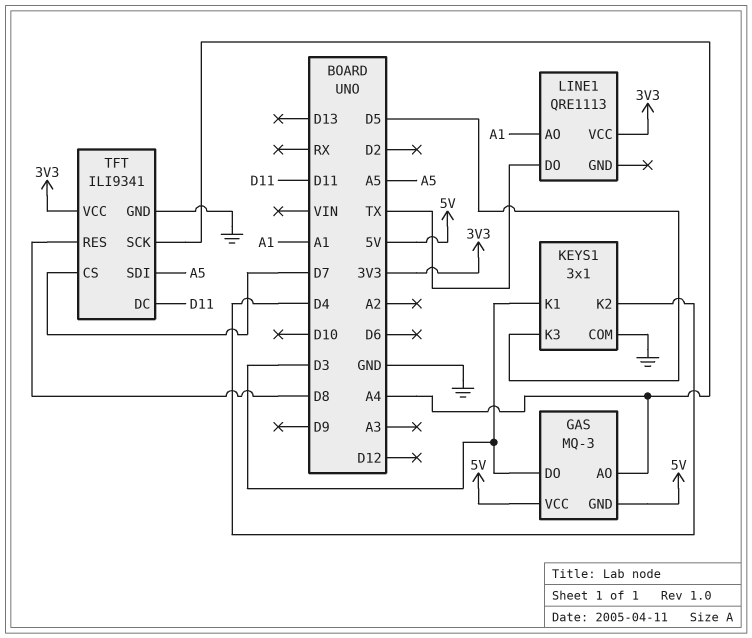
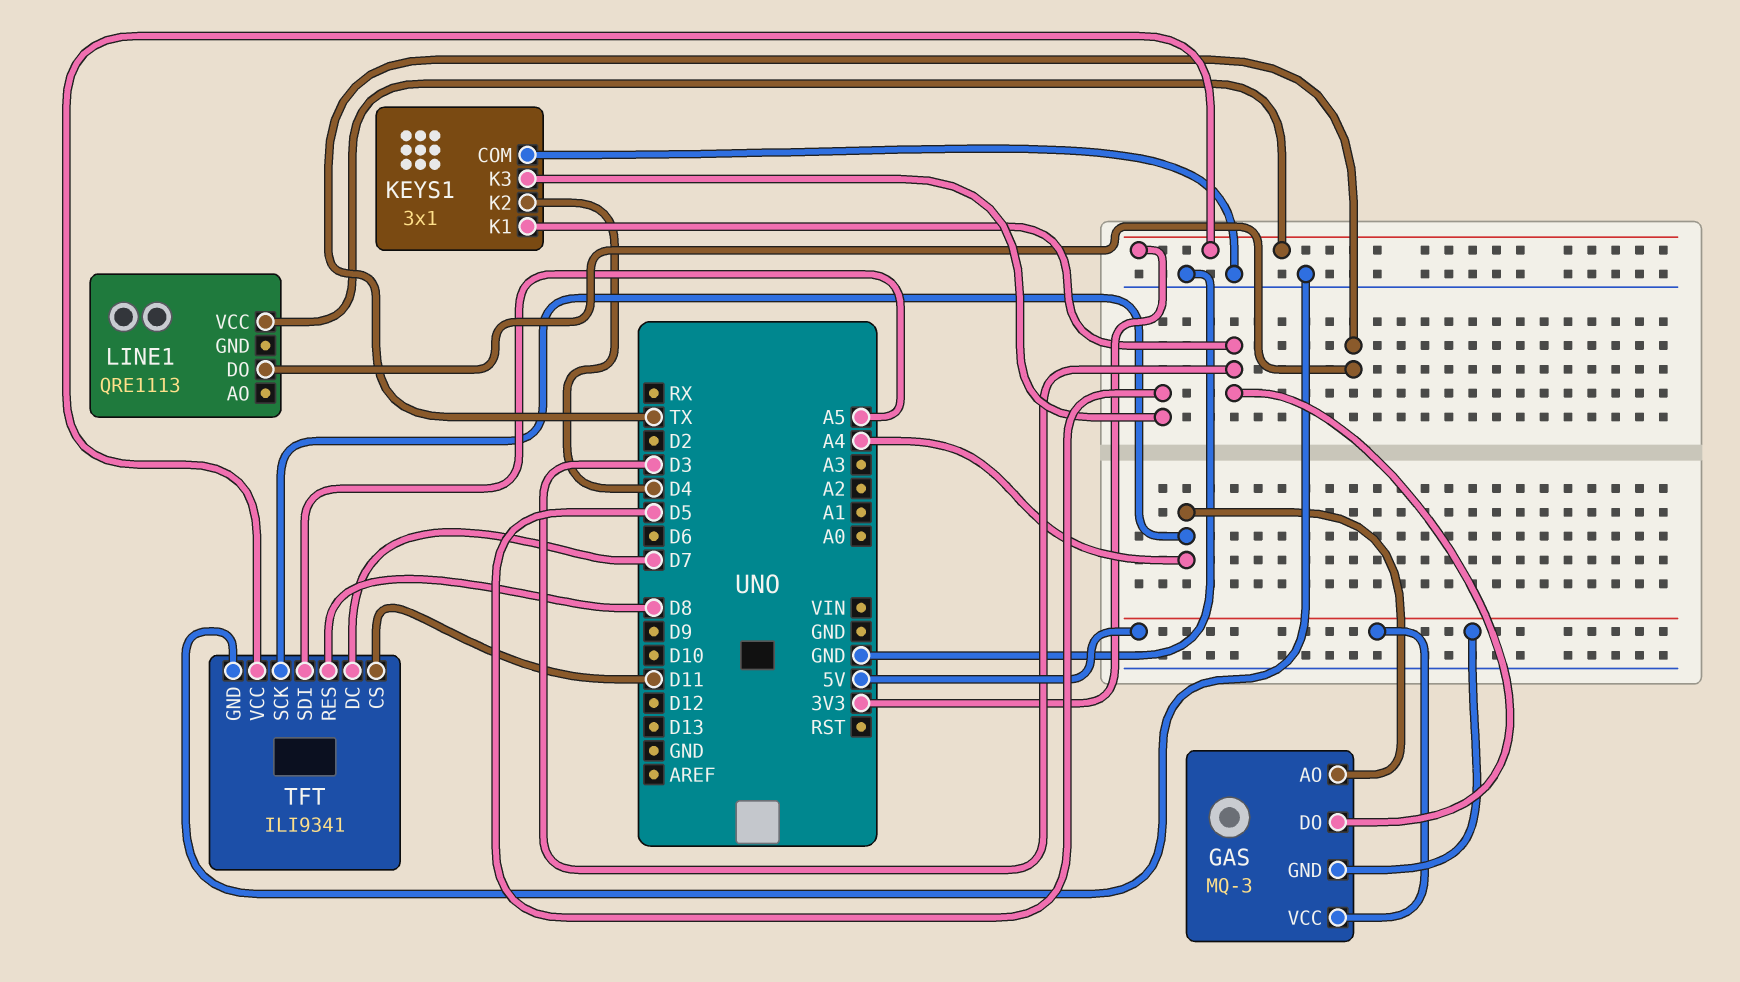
LINE1 pin AO: A1 -> none
TFT pin CS: D7 -> D11
TFT pin DC: D11 -> D7

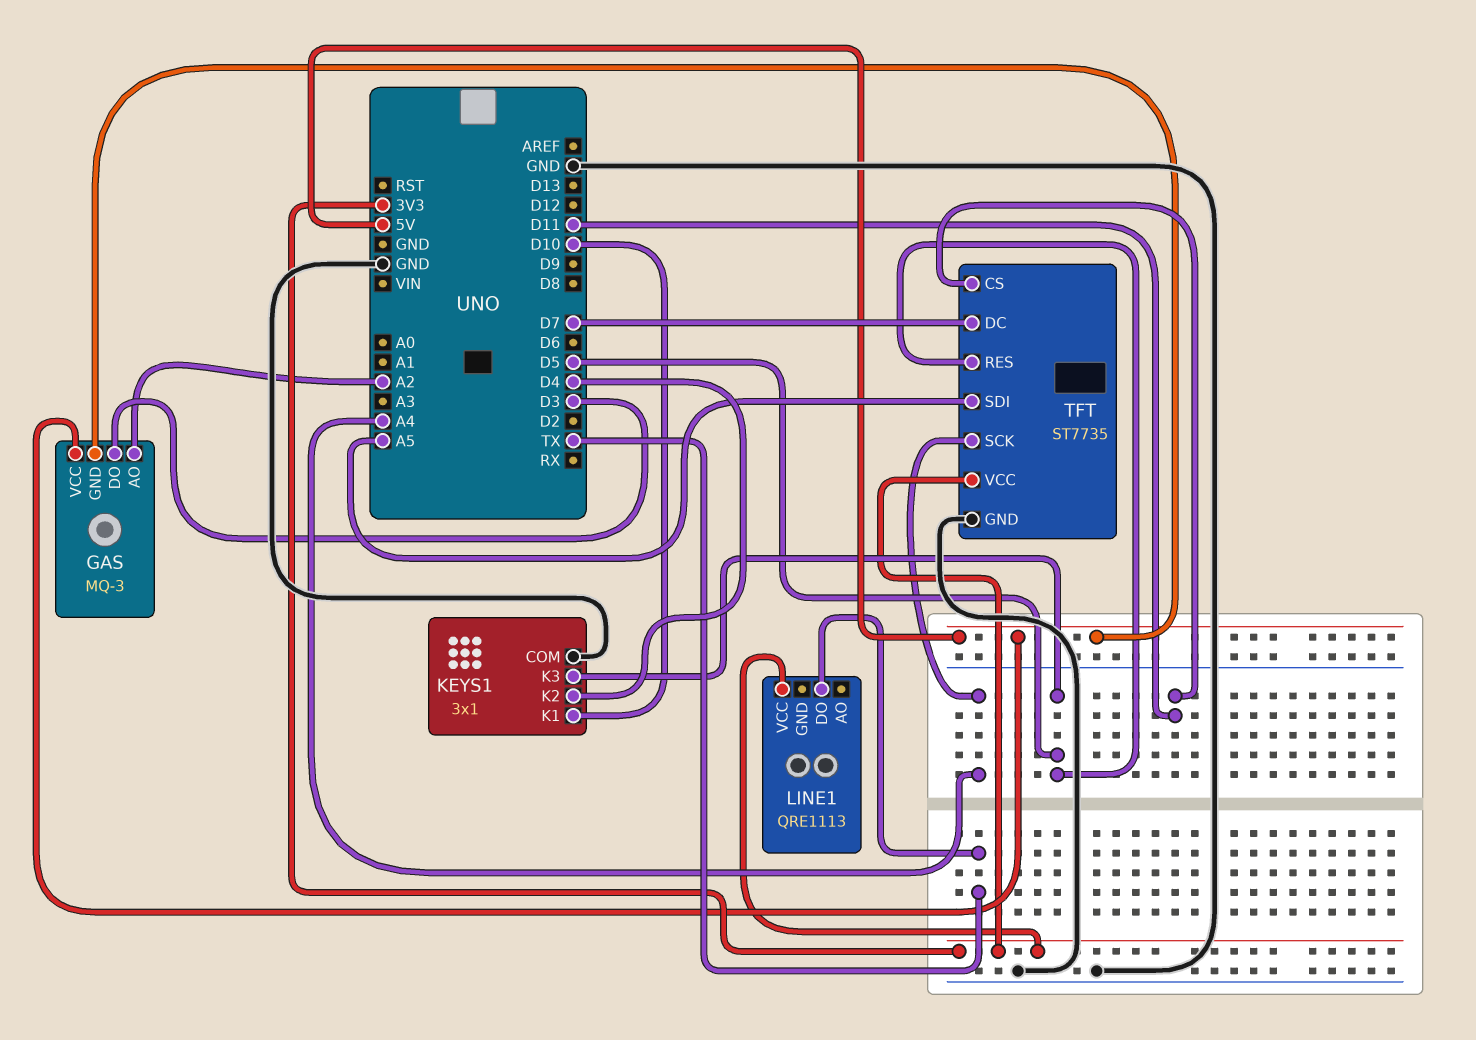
GAS pin AO: A4 -> A2
KEYS1 pin K1: D3 -> D10
TFT: ILI9341 -> ST7735
TFT pin RES: D8 -> D5

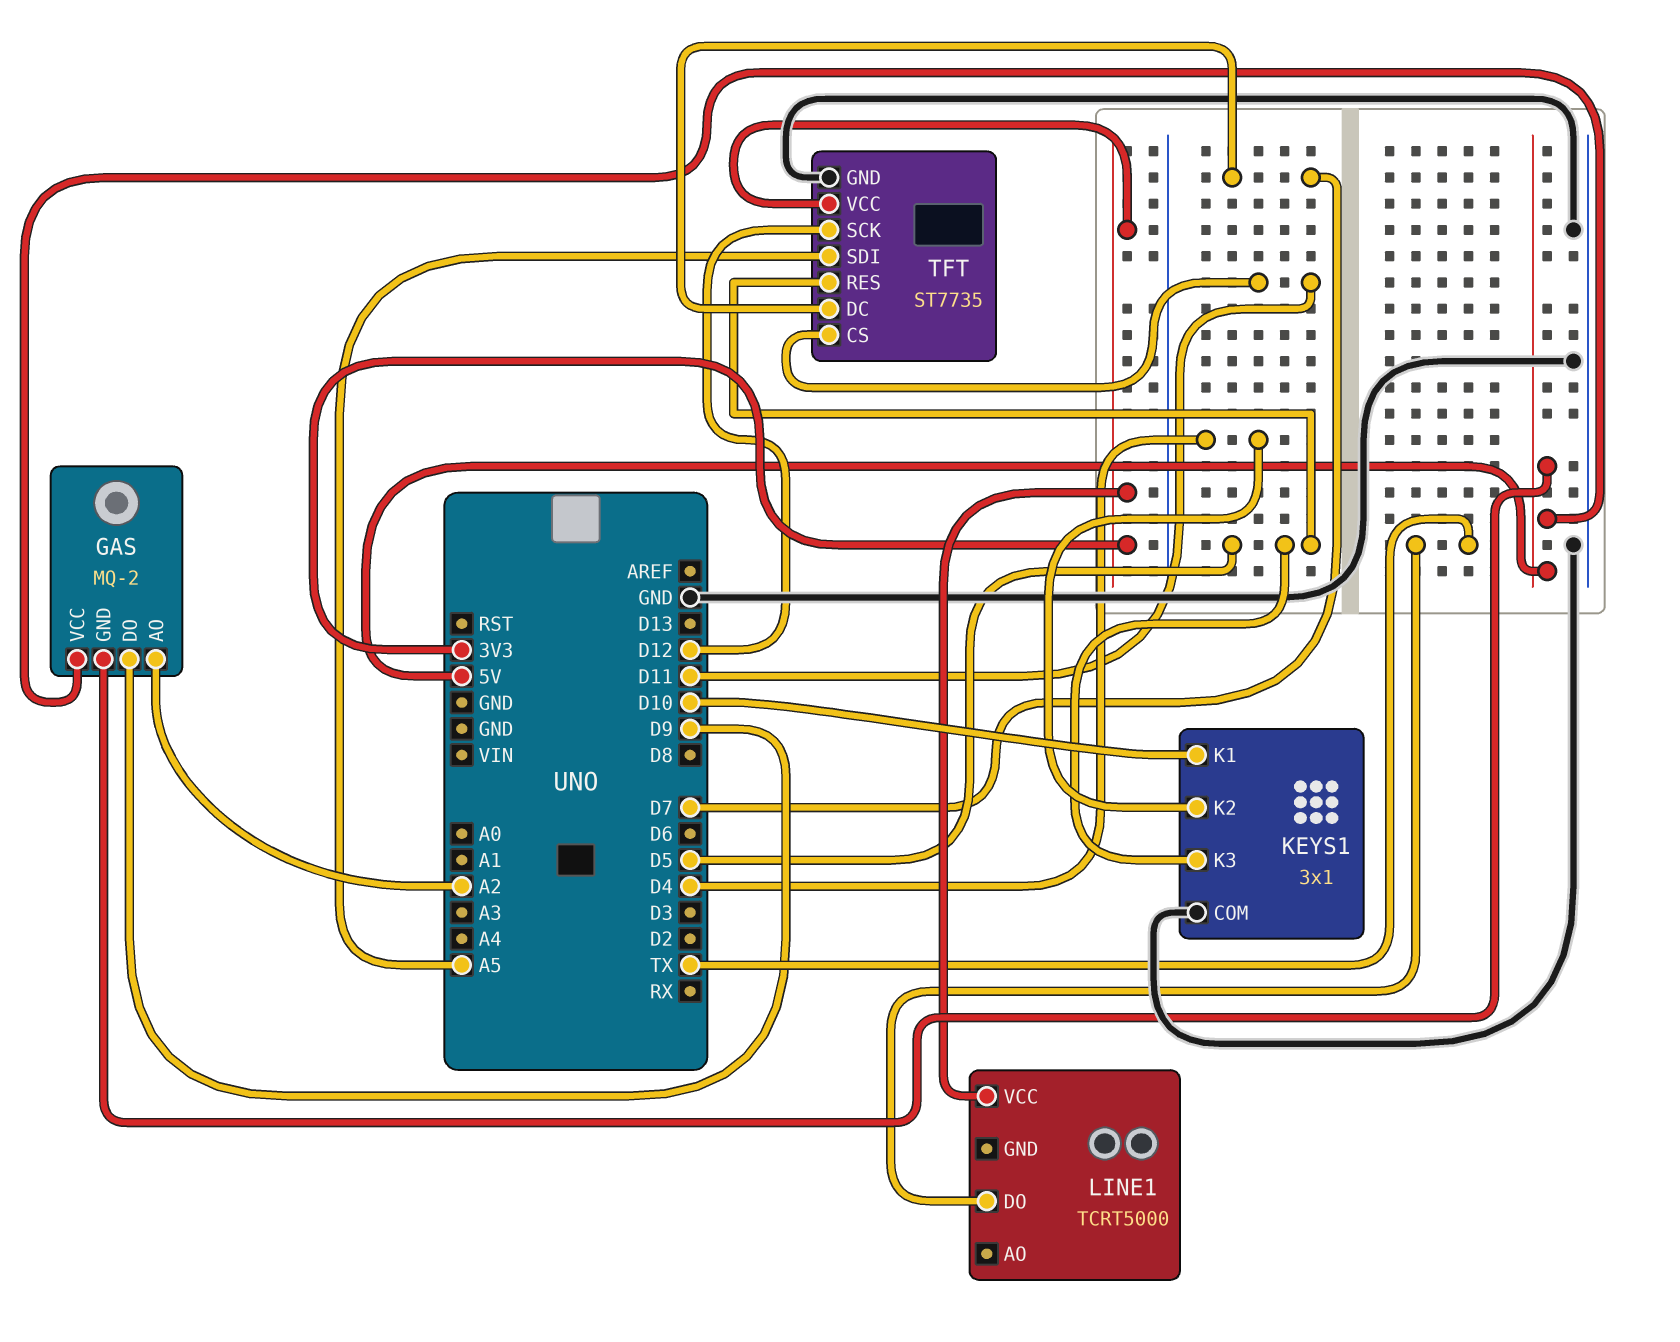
GAS: MQ-3 -> MQ-2
GAS pin DO: D3 -> D9
LINE1: QRE1113 -> TCRT5000
TFT pin SCK: A4 -> D12

